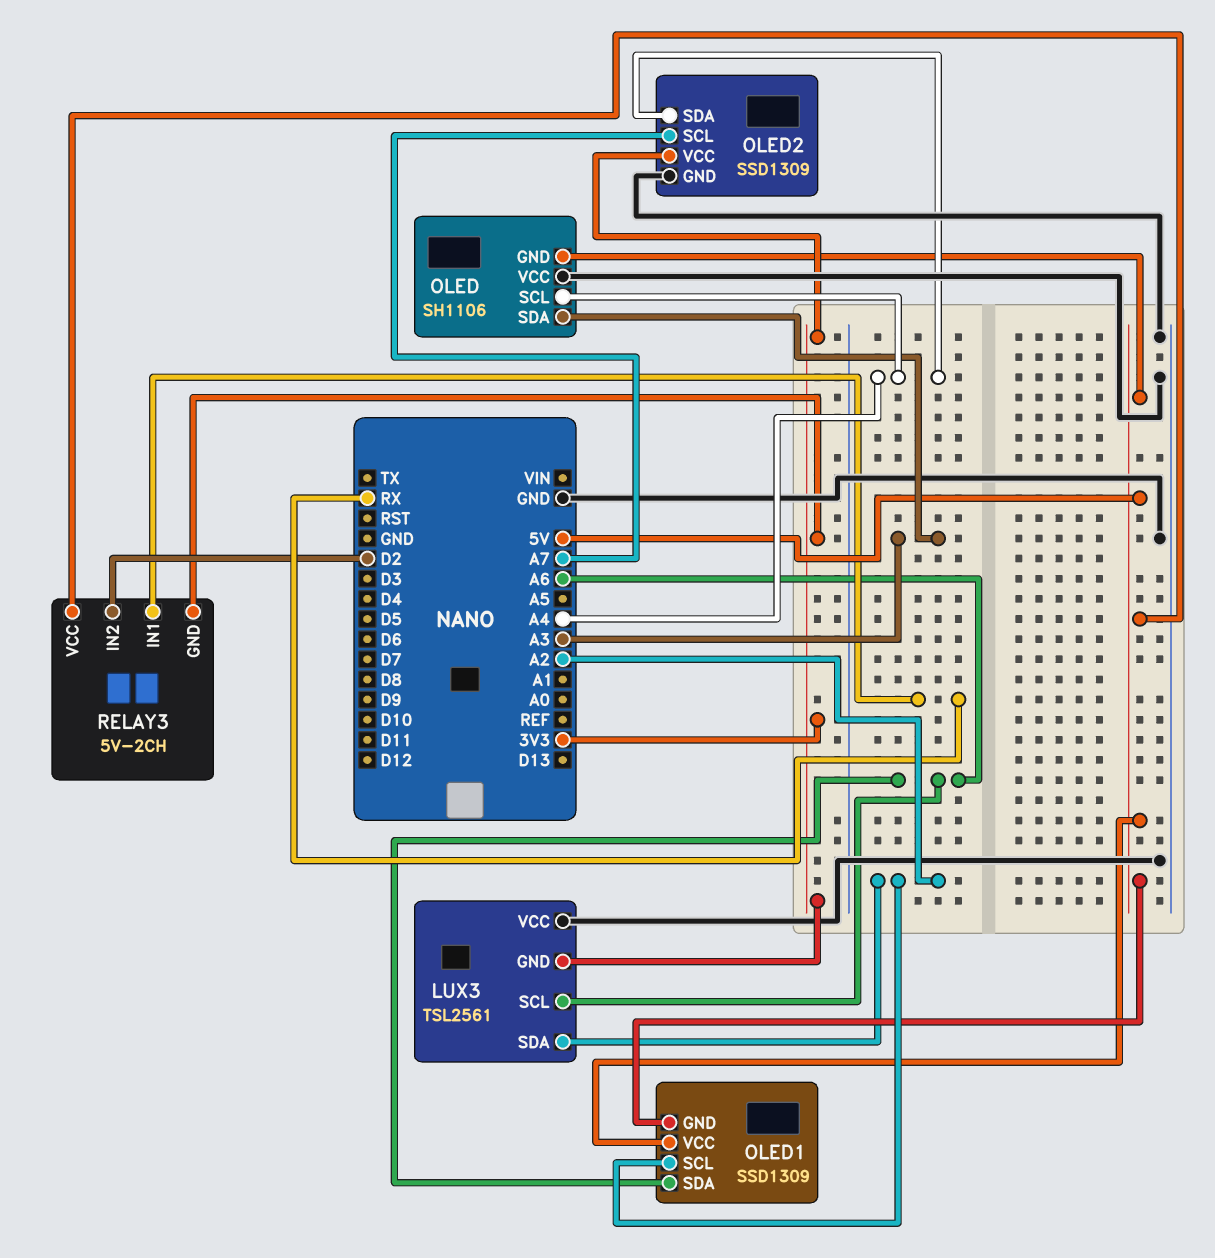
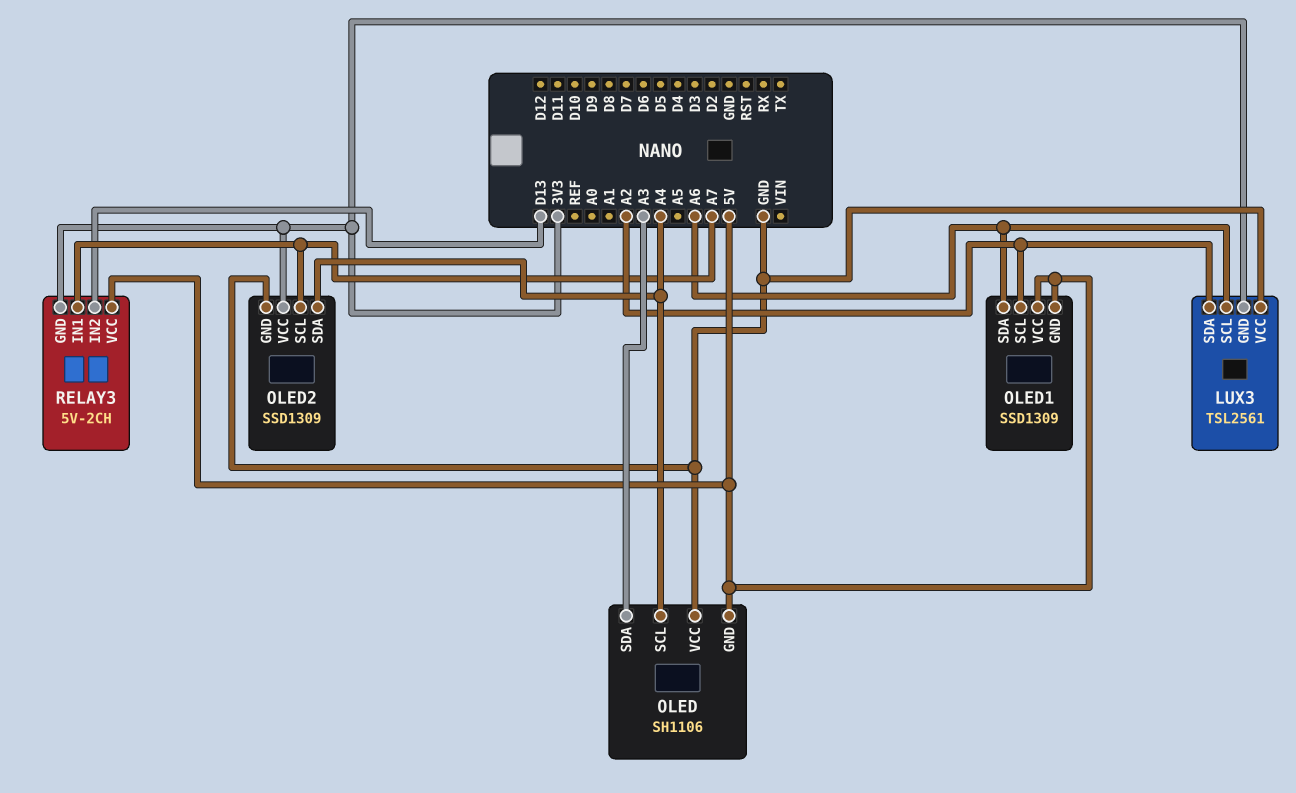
RELAY3 pin IN1: RX -> A7
RELAY3 pin IN2: D2 -> D13

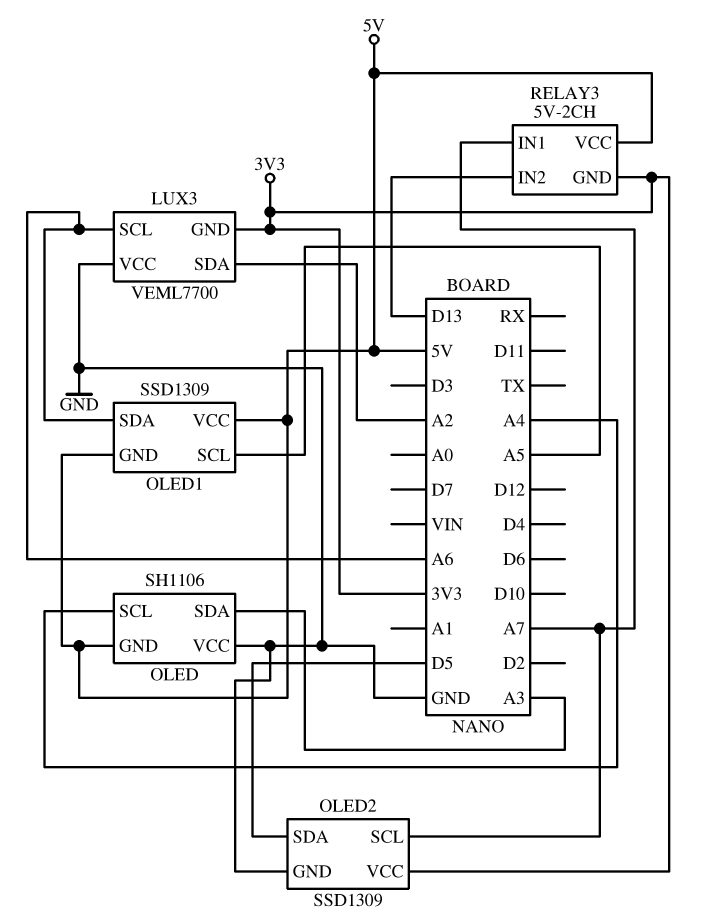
LUX3: TSL2561 -> VEML7700
OLED1 pin SCL: A2 -> A5
OLED2 pin SDA: A4 -> D5

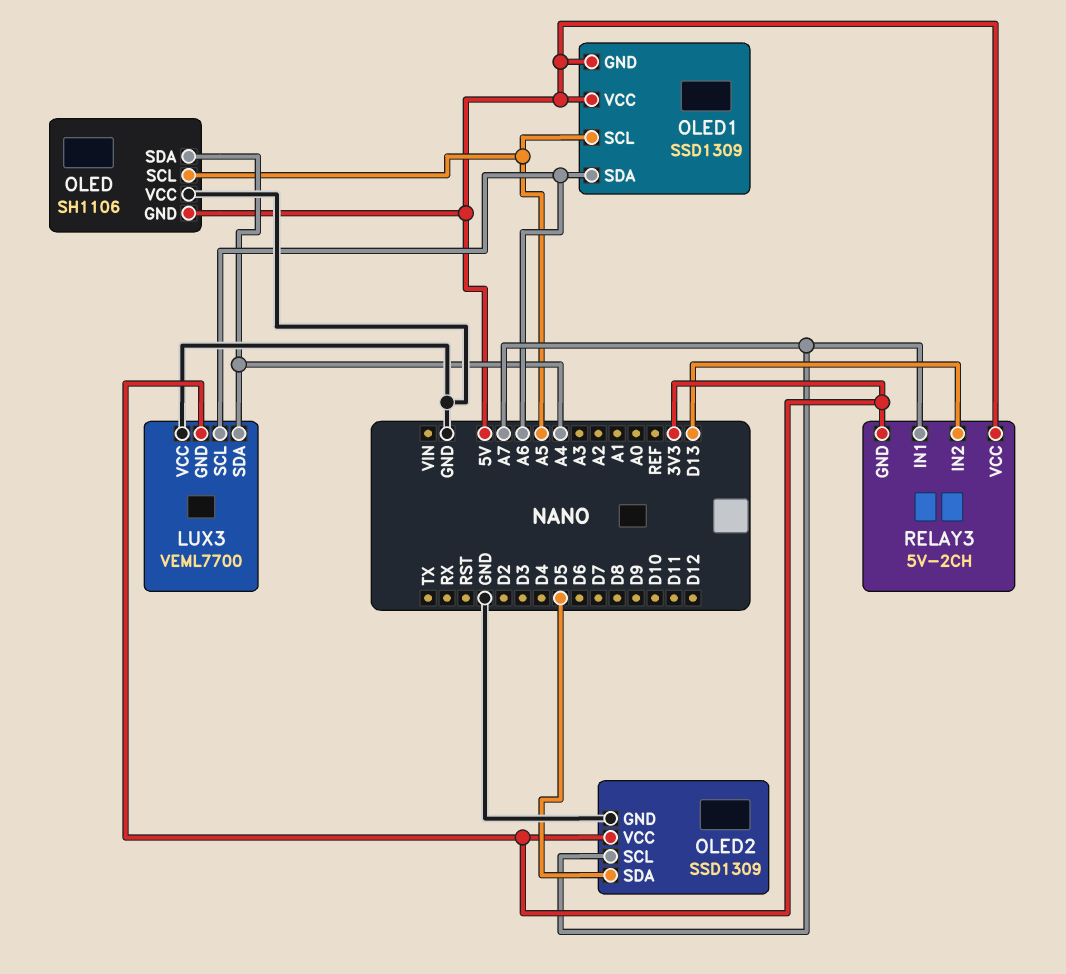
LUX3 pin SDA: A2 -> A4
OLED pin SCL: A4 -> A5
OLED pin SDA: A3 -> A4

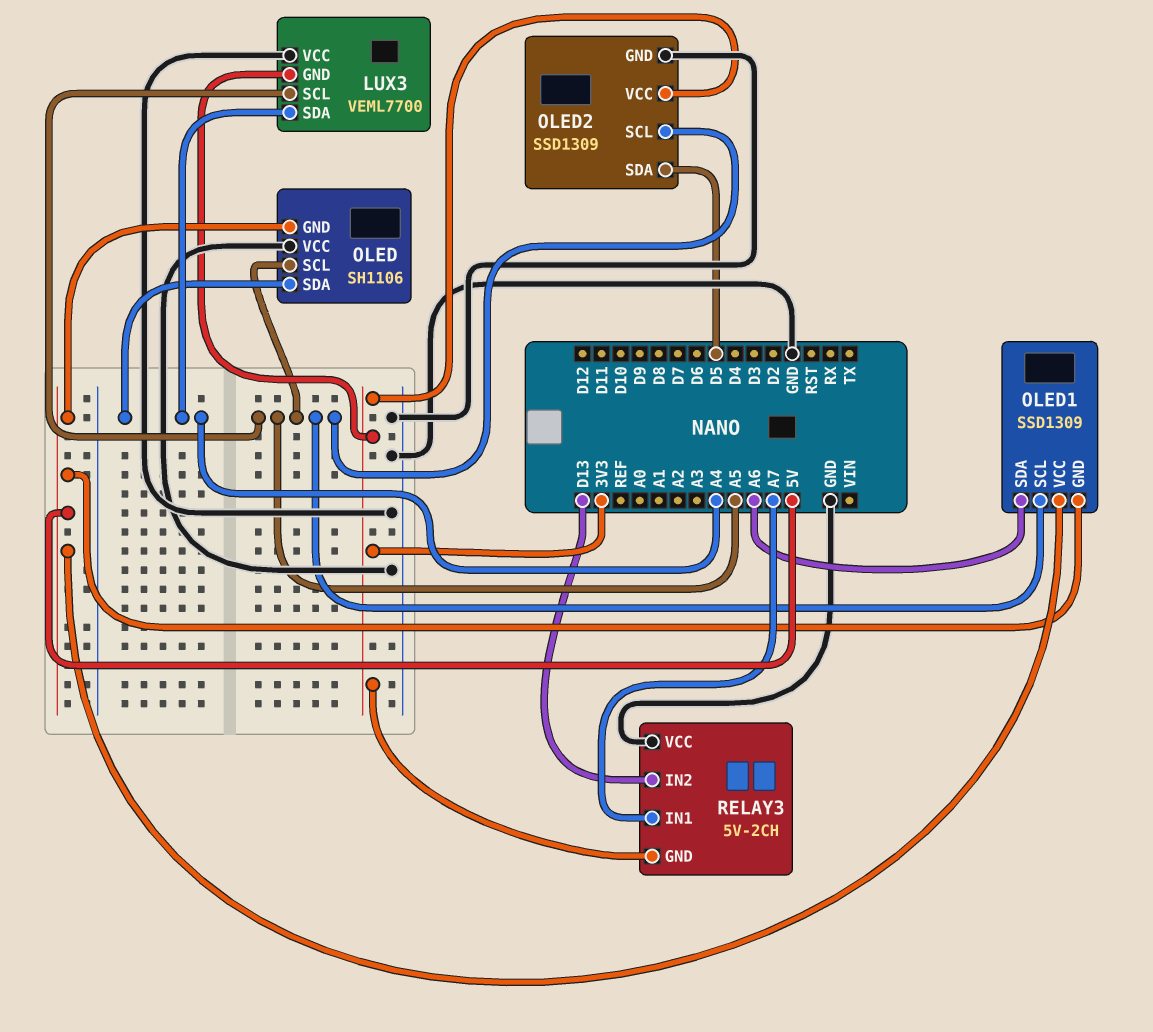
LUX3 pin SCL: A6 -> A5
OLED2 pin SCL: A7 -> A5
RELAY3 pin VCC: 5V -> GND

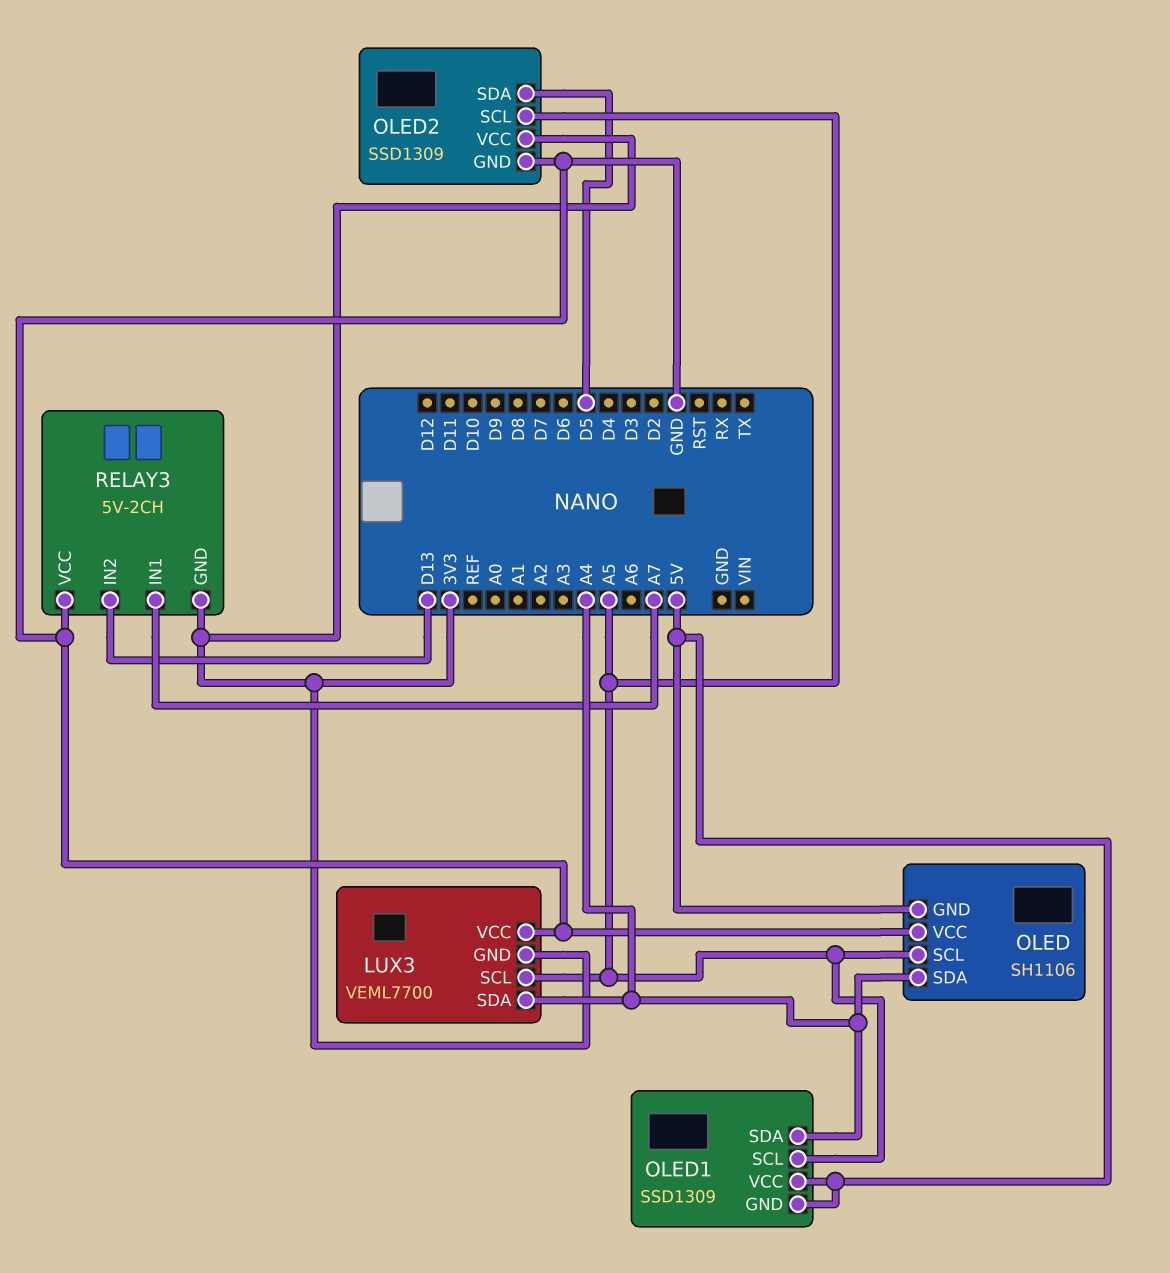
OLED1 pin SDA: A6 -> A4

